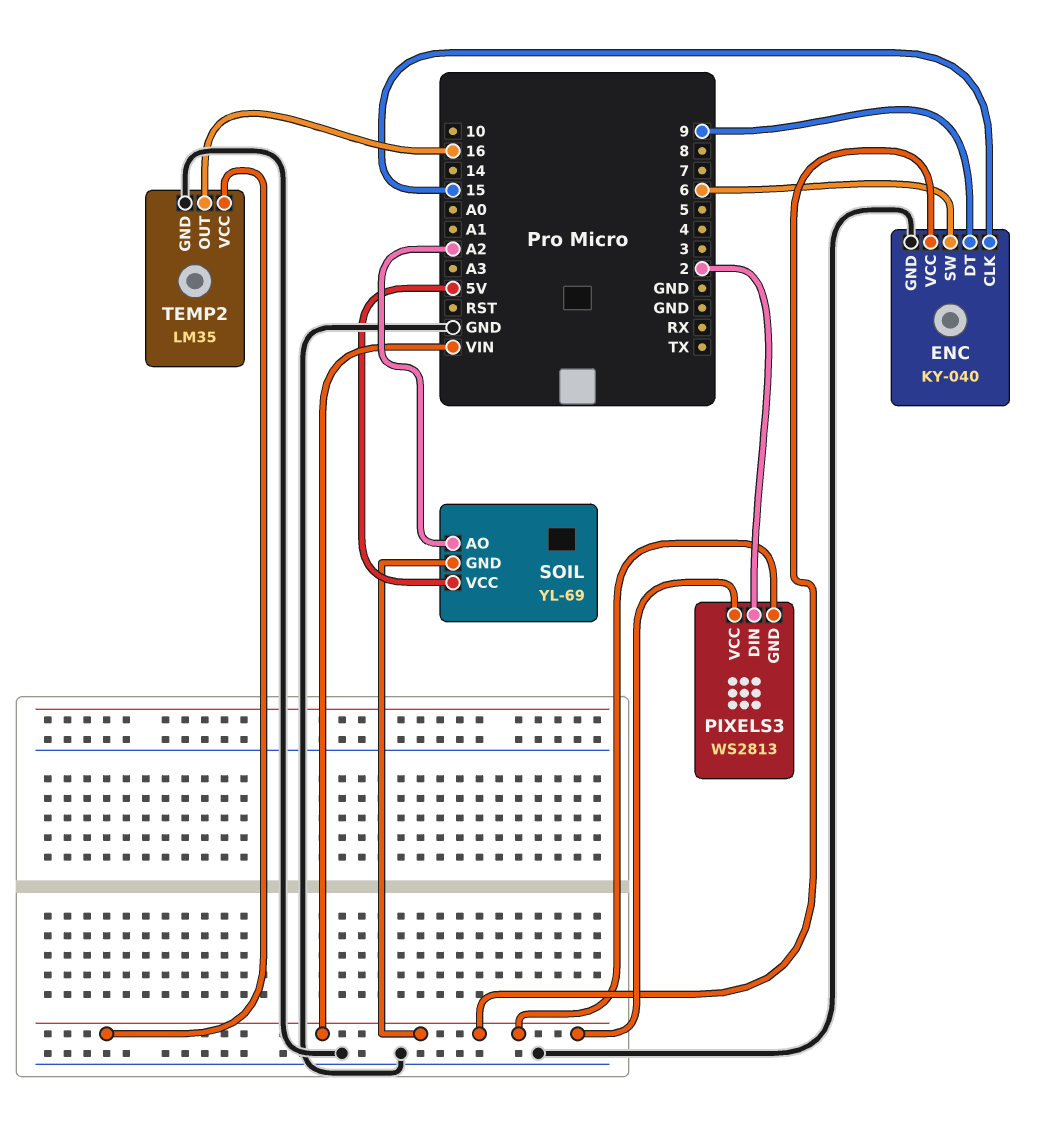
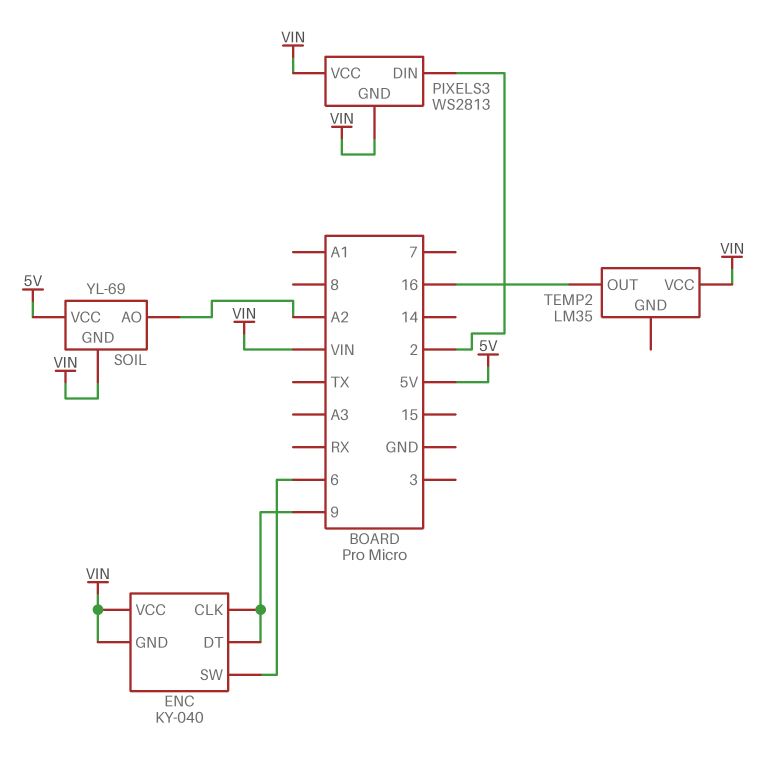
ENC pin CLK: 15 -> 9
ENC pin GND: GND -> VIN
TEMP2 pin GND: GND -> none

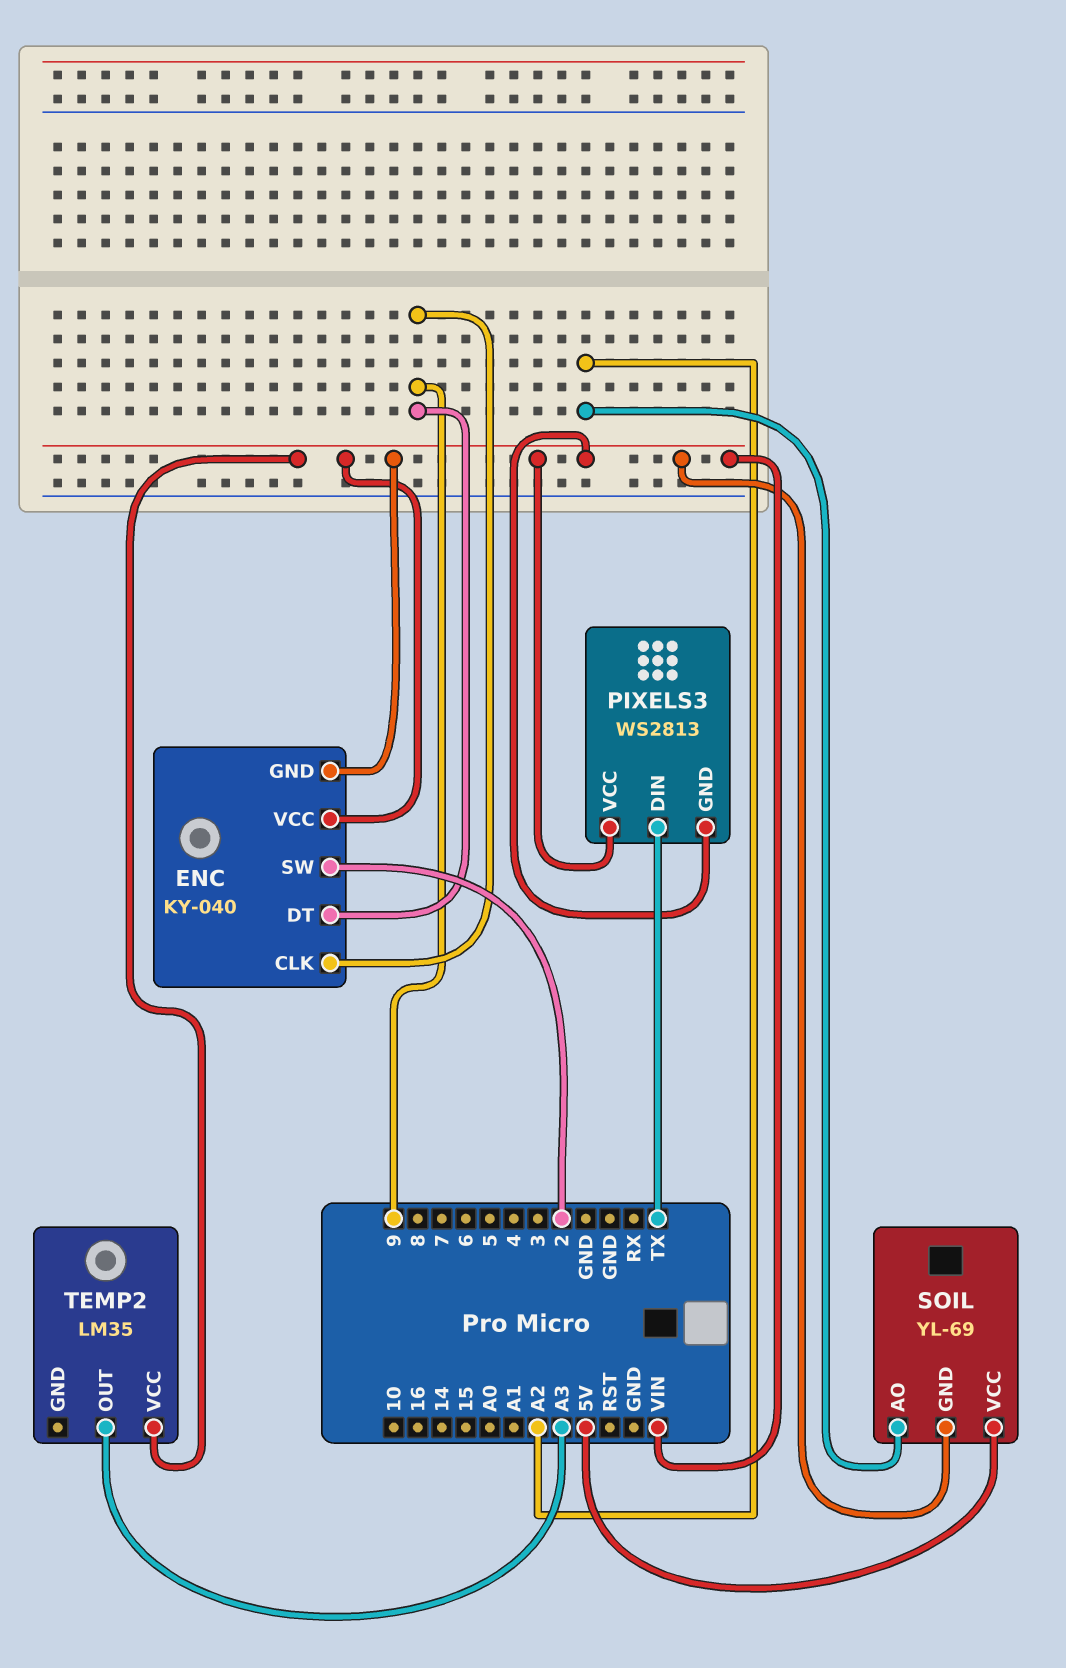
ENC pin SW: 6 -> 2
PIXELS3 pin DIN: 2 -> TX
TEMP2 pin OUT: 16 -> A3

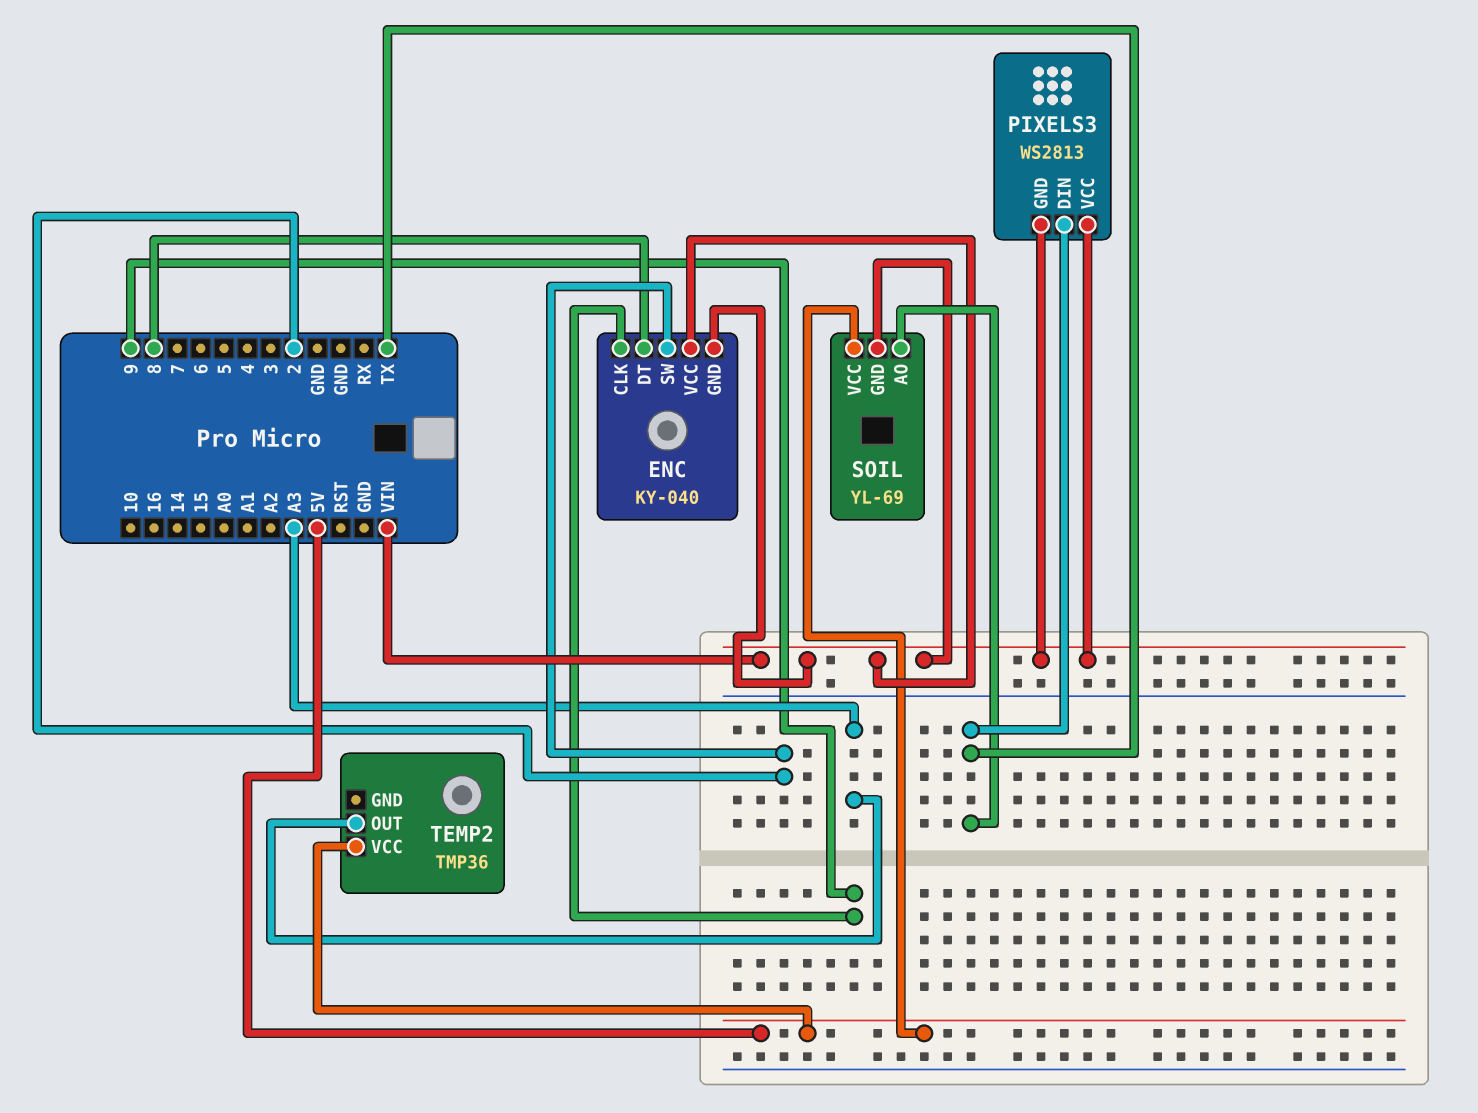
ENC pin DT: 9 -> 8
SOIL pin AO: A2 -> TX
TEMP2: LM35 -> TMP36
TEMP2 pin VCC: VIN -> 5V

